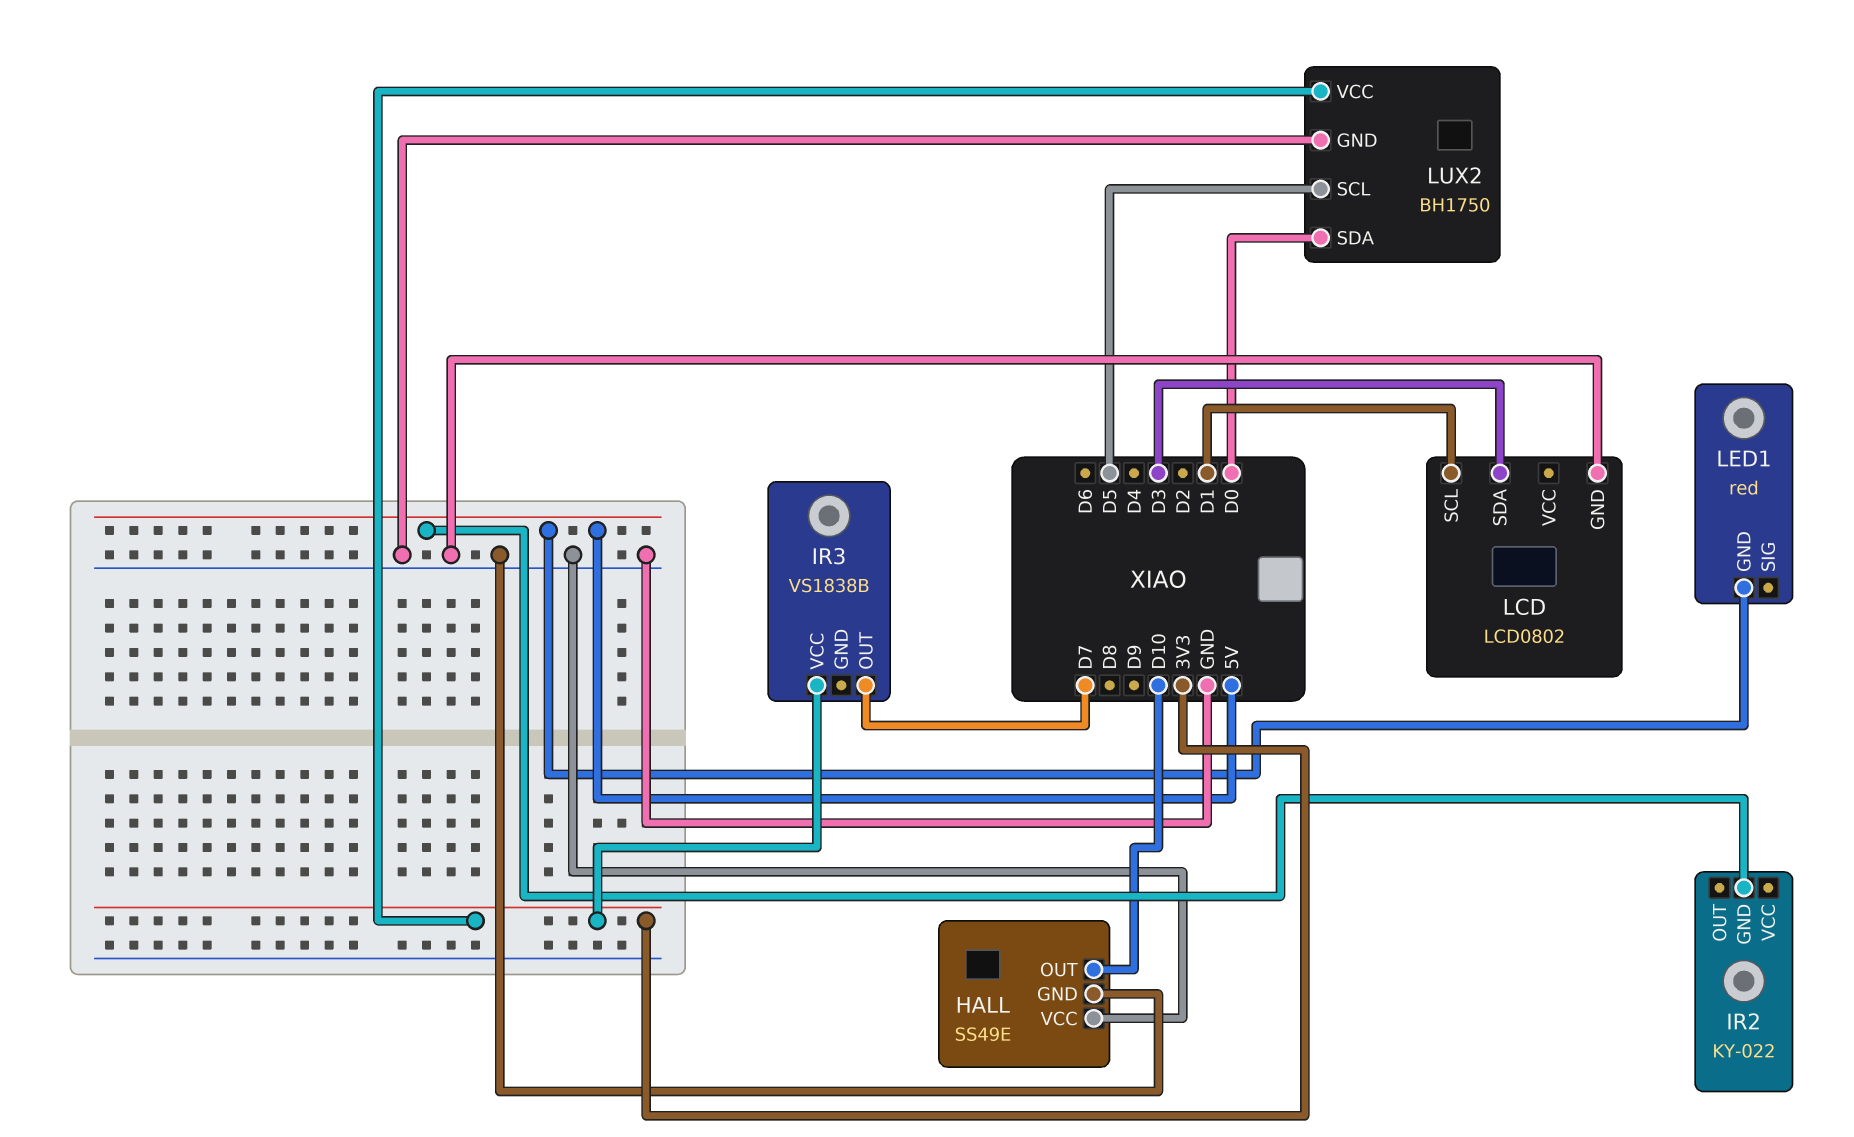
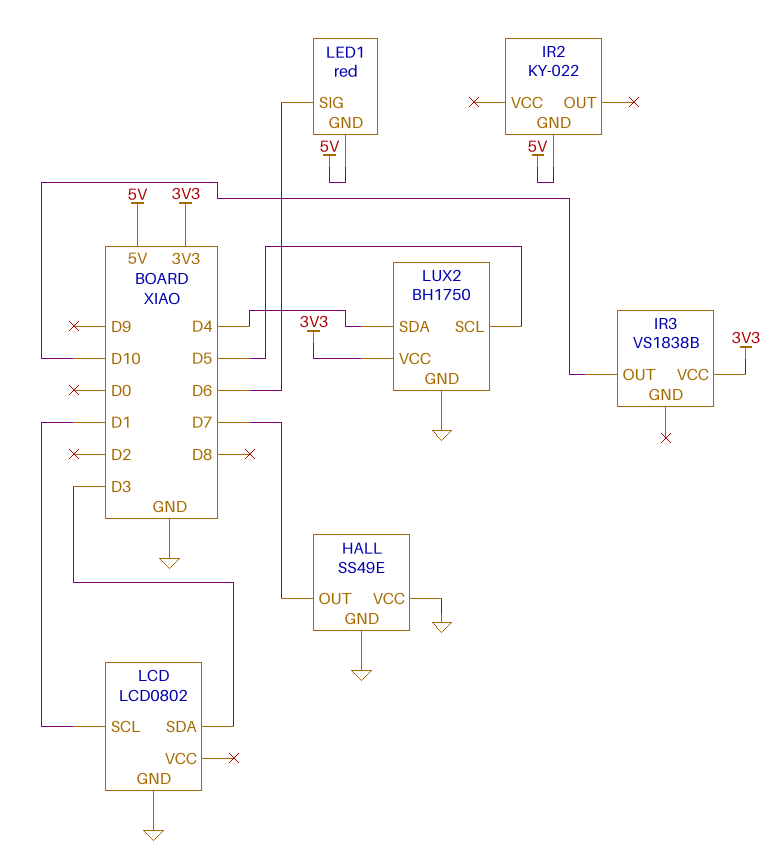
HALL pin OUT: D10 -> D7
IR3 pin OUT: D7 -> D10
LED1 pin SIG: none -> D6
LUX2 pin SDA: D0 -> D4

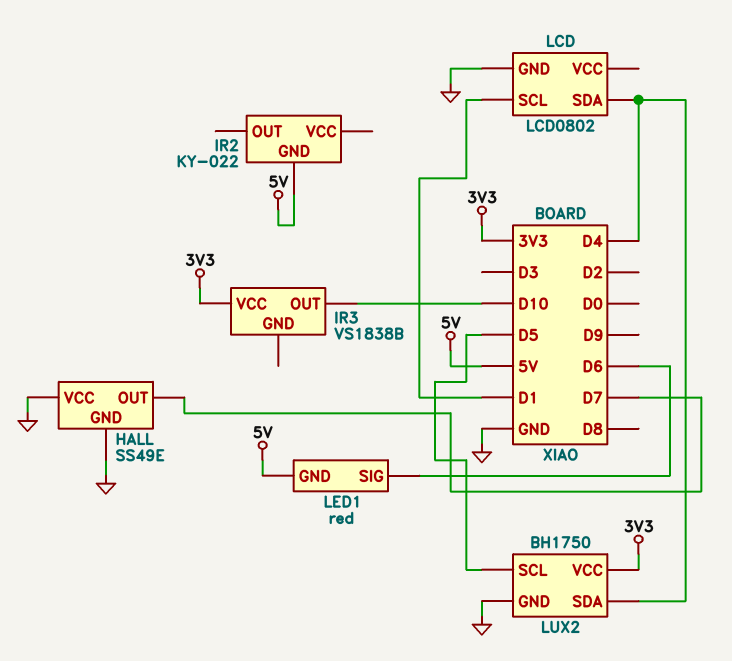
LCD pin SDA: D3 -> D4

